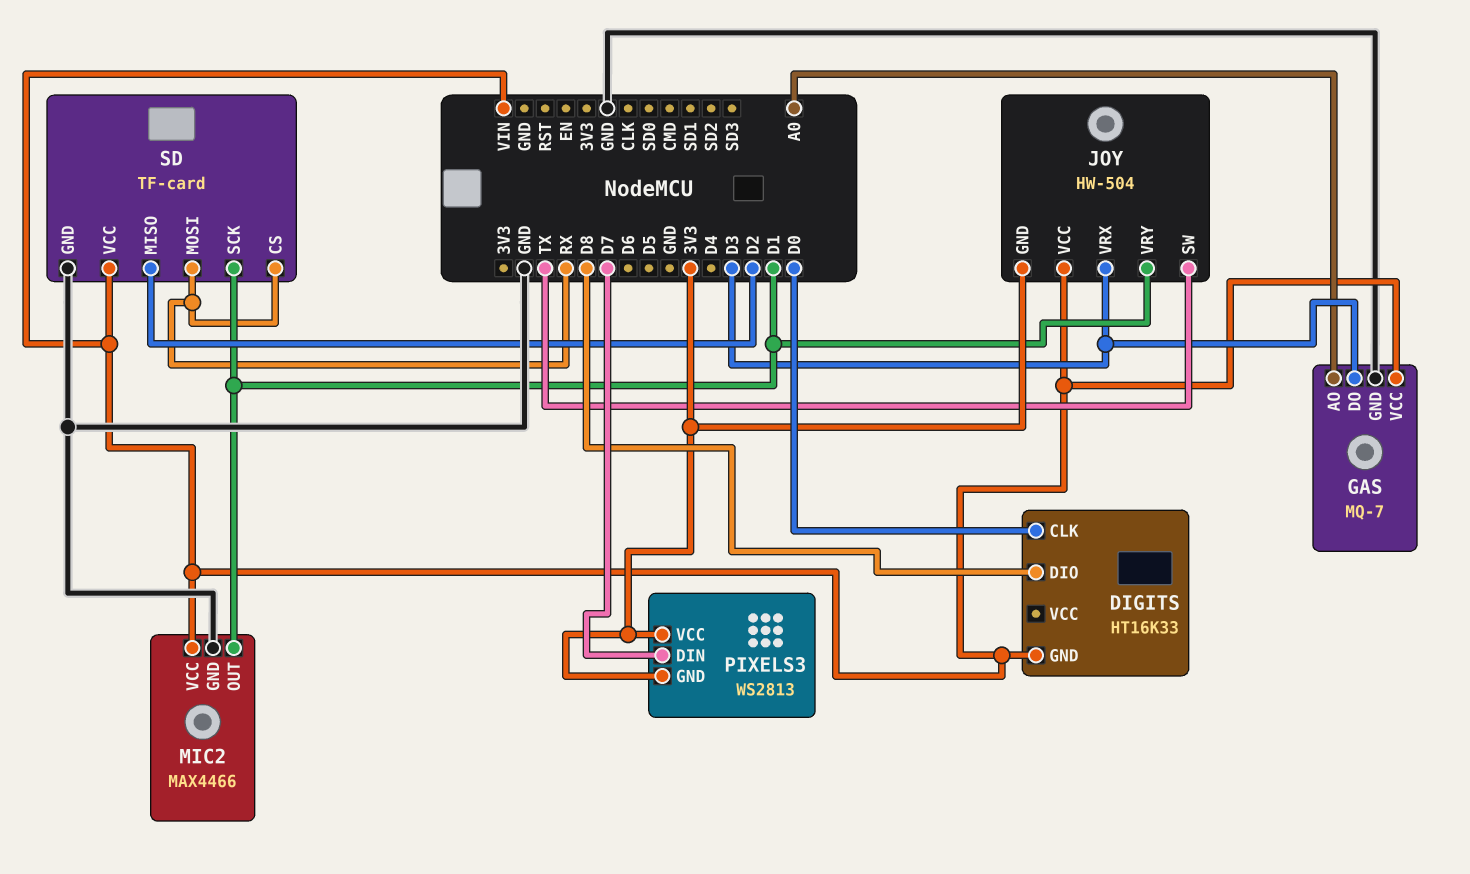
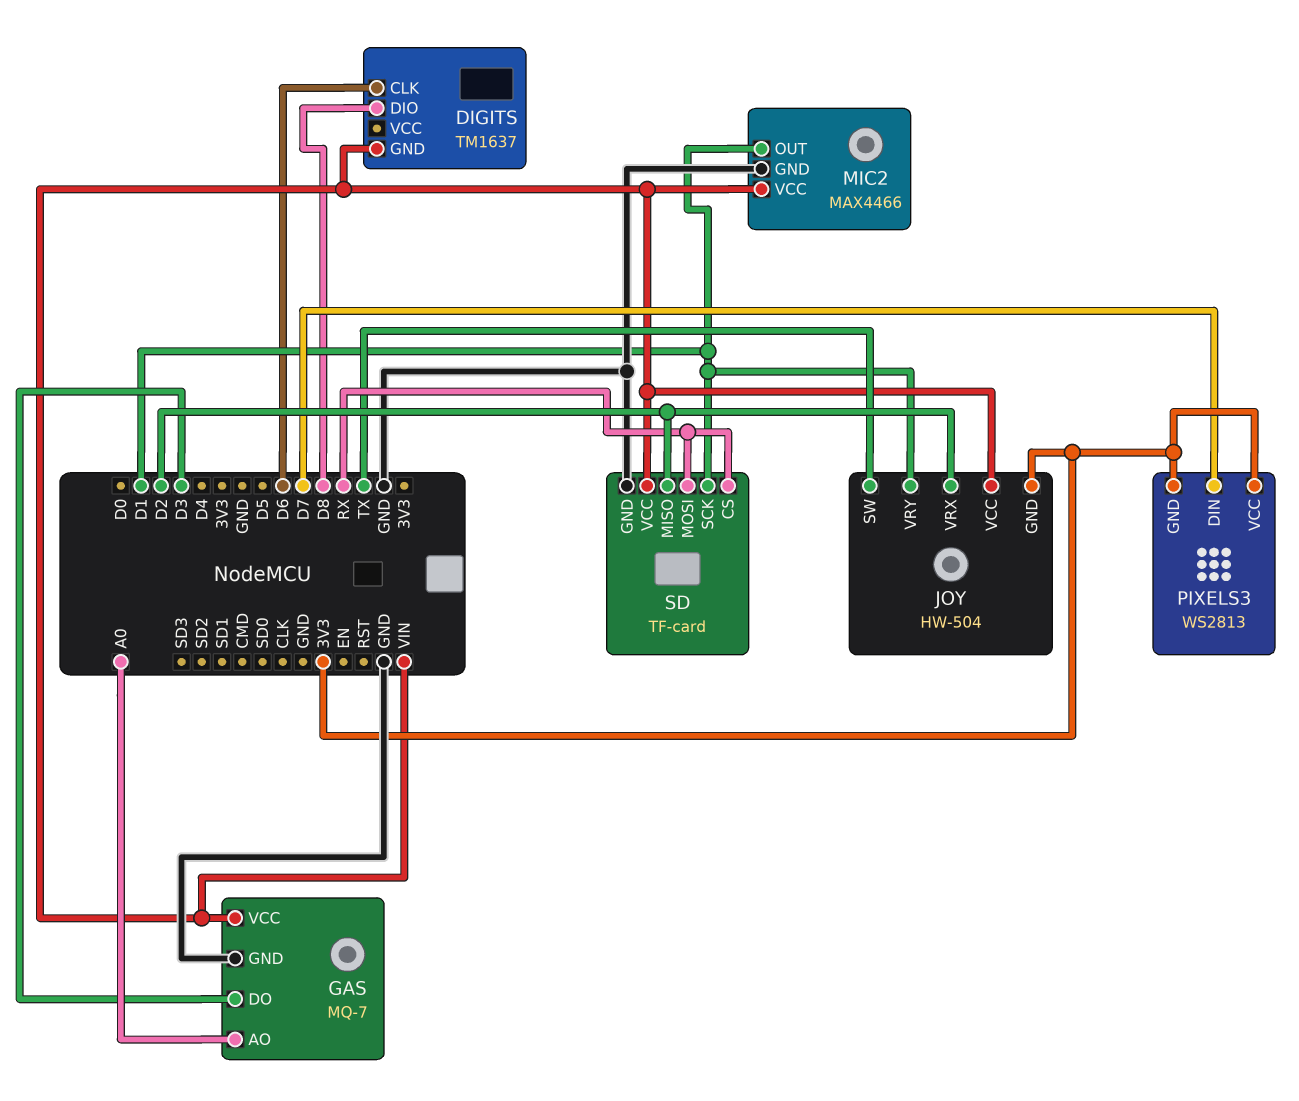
DIGITS: HT16K33 -> TM1637
DIGITS pin CLK: D0 -> D6
JOY pin VRX: D3 -> D2

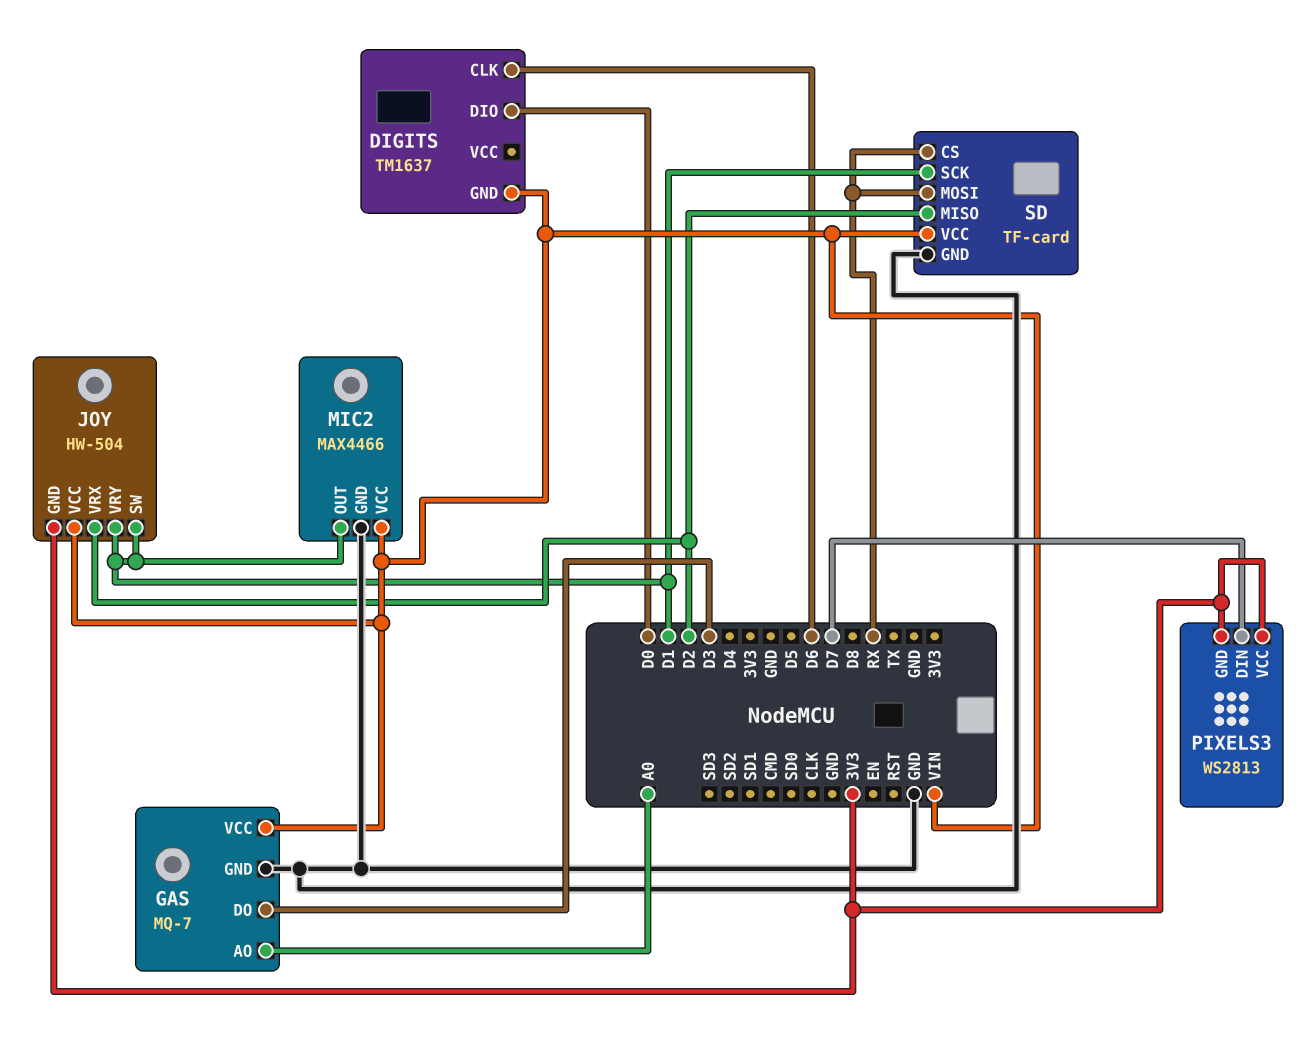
DIGITS pin DIO: D8 -> D0
JOY pin SW: TX -> D1

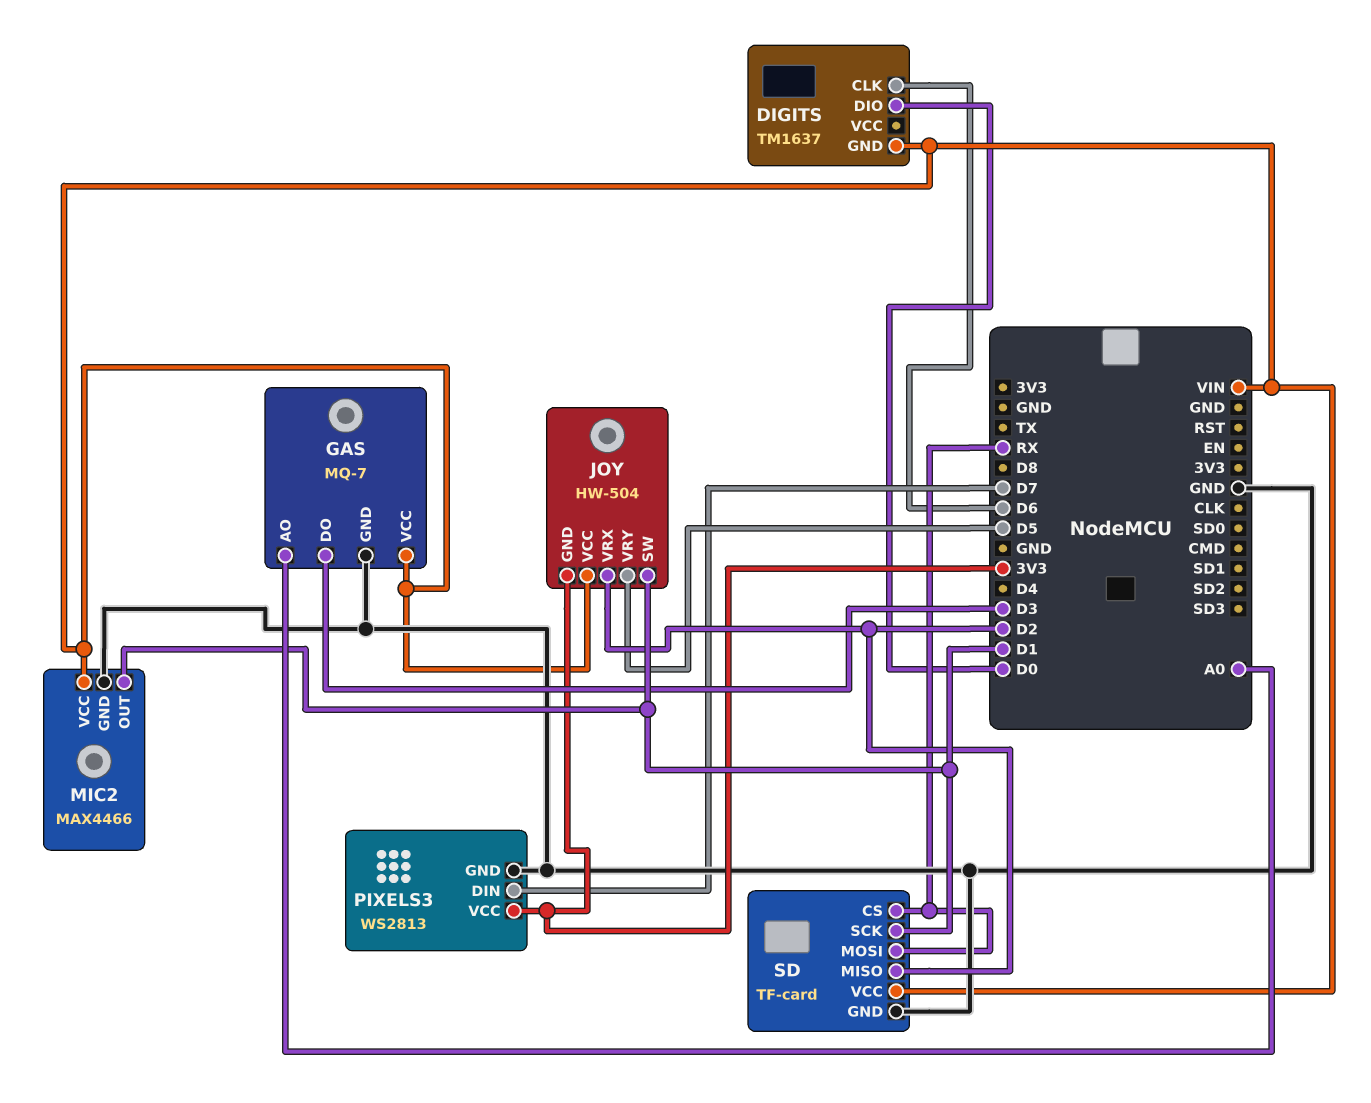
JOY pin VRY: D1 -> D5
PIXELS3 pin GND: 3V3 -> GND

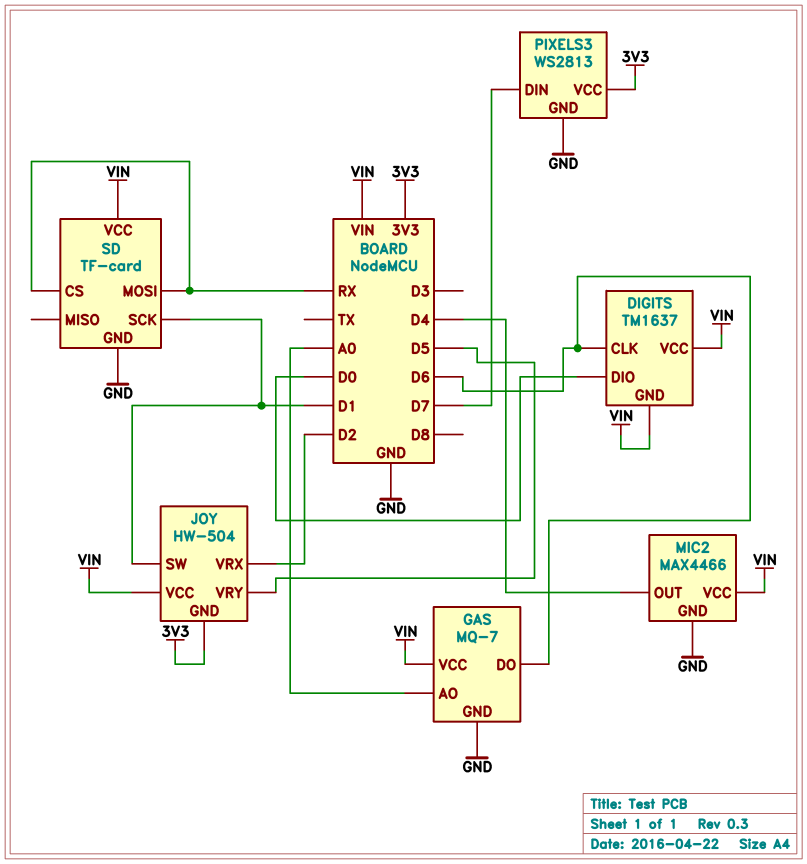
DIGITS pin VCC: none -> VIN
GAS pin DO: D3 -> D6
MIC2 pin OUT: D1 -> D4
SD pin MISO: D2 -> none

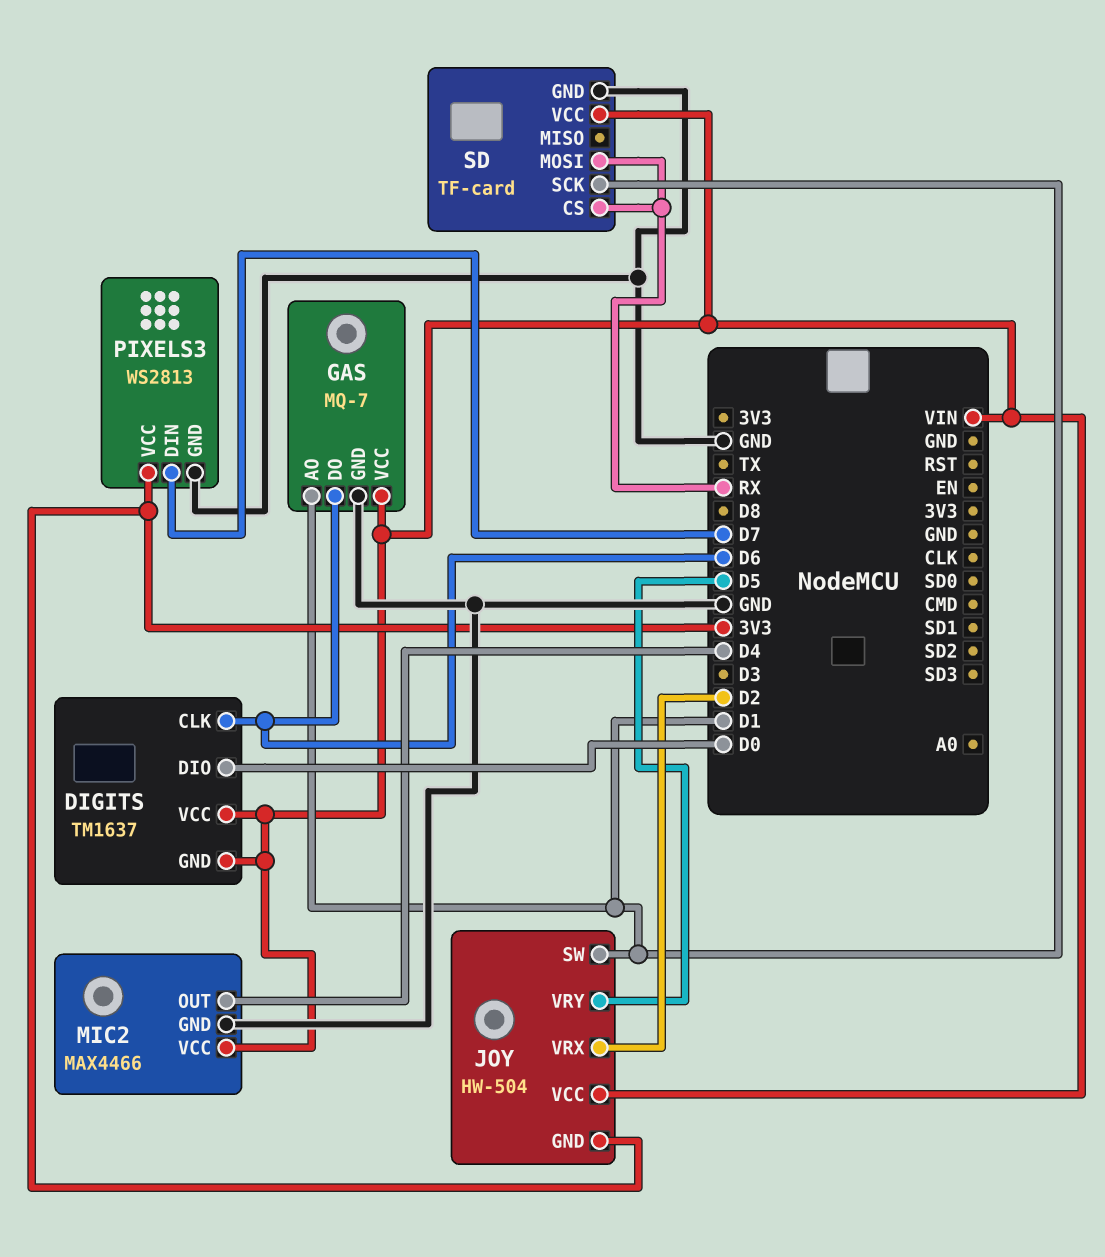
GAS pin AO: A0 -> D1

